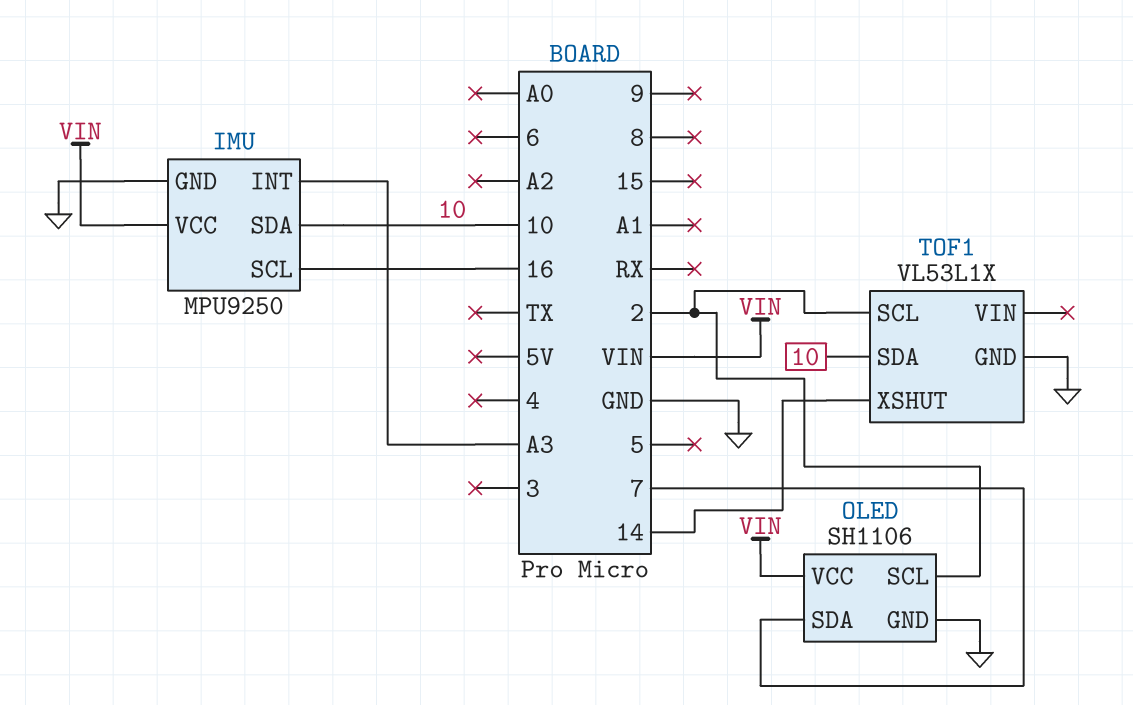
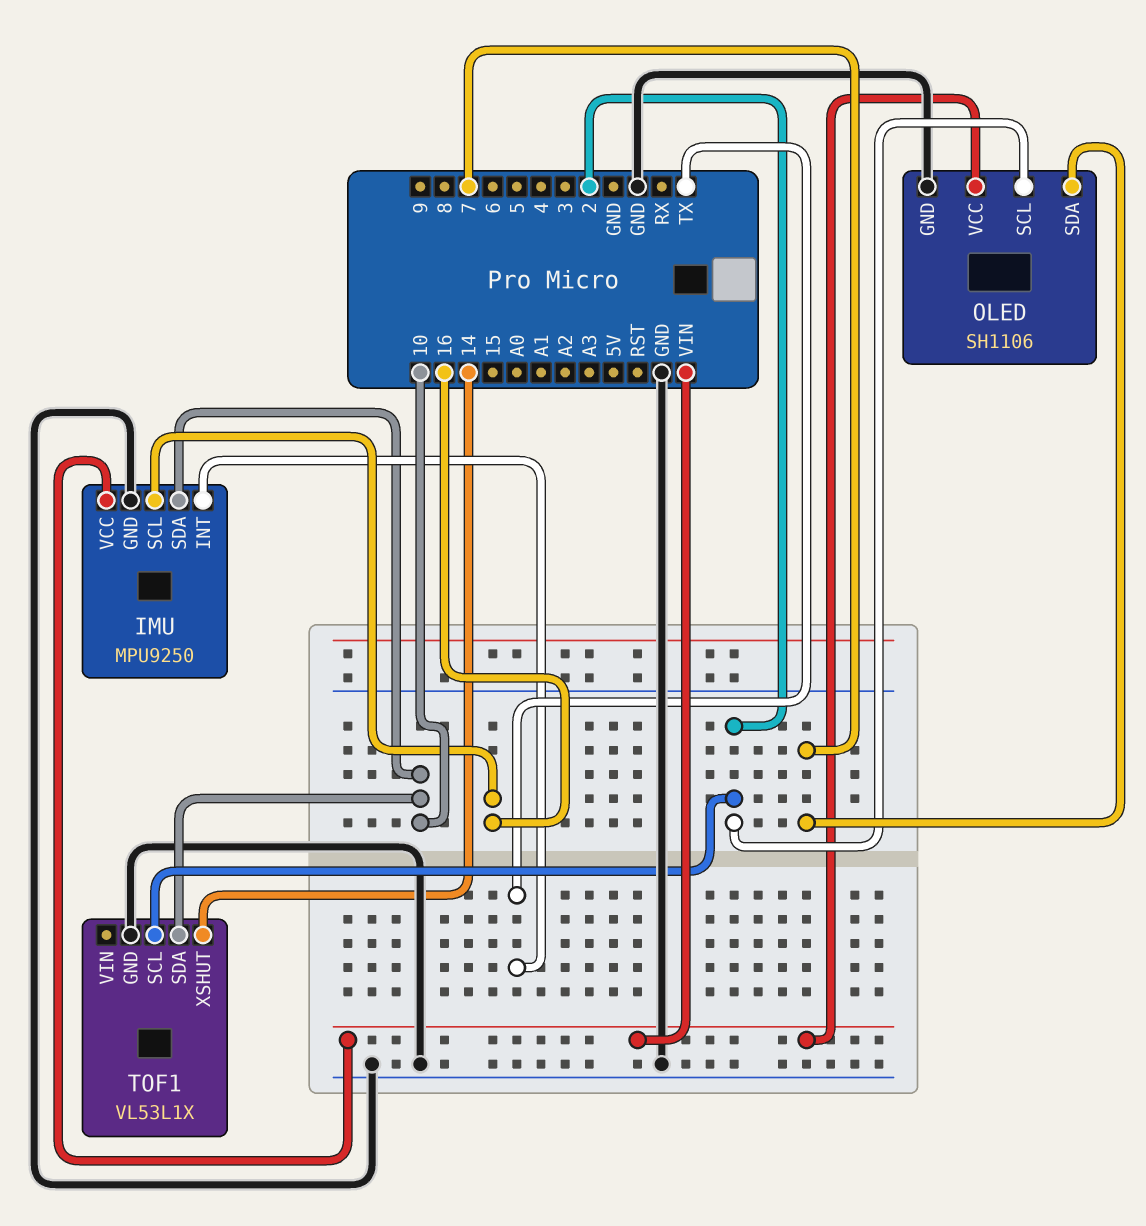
IMU pin INT: A3 -> TX

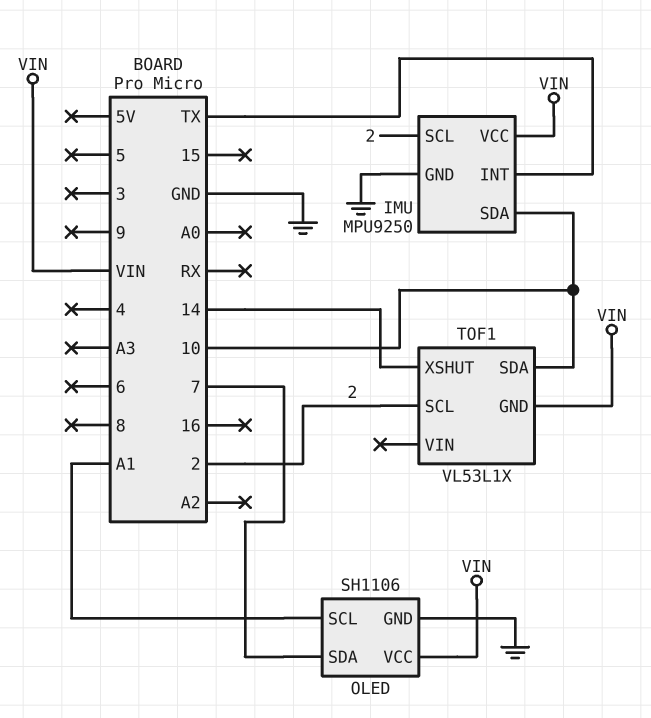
IMU pin SCL: 16 -> 2
OLED pin SCL: 2 -> A1
TOF1 pin GND: GND -> VIN

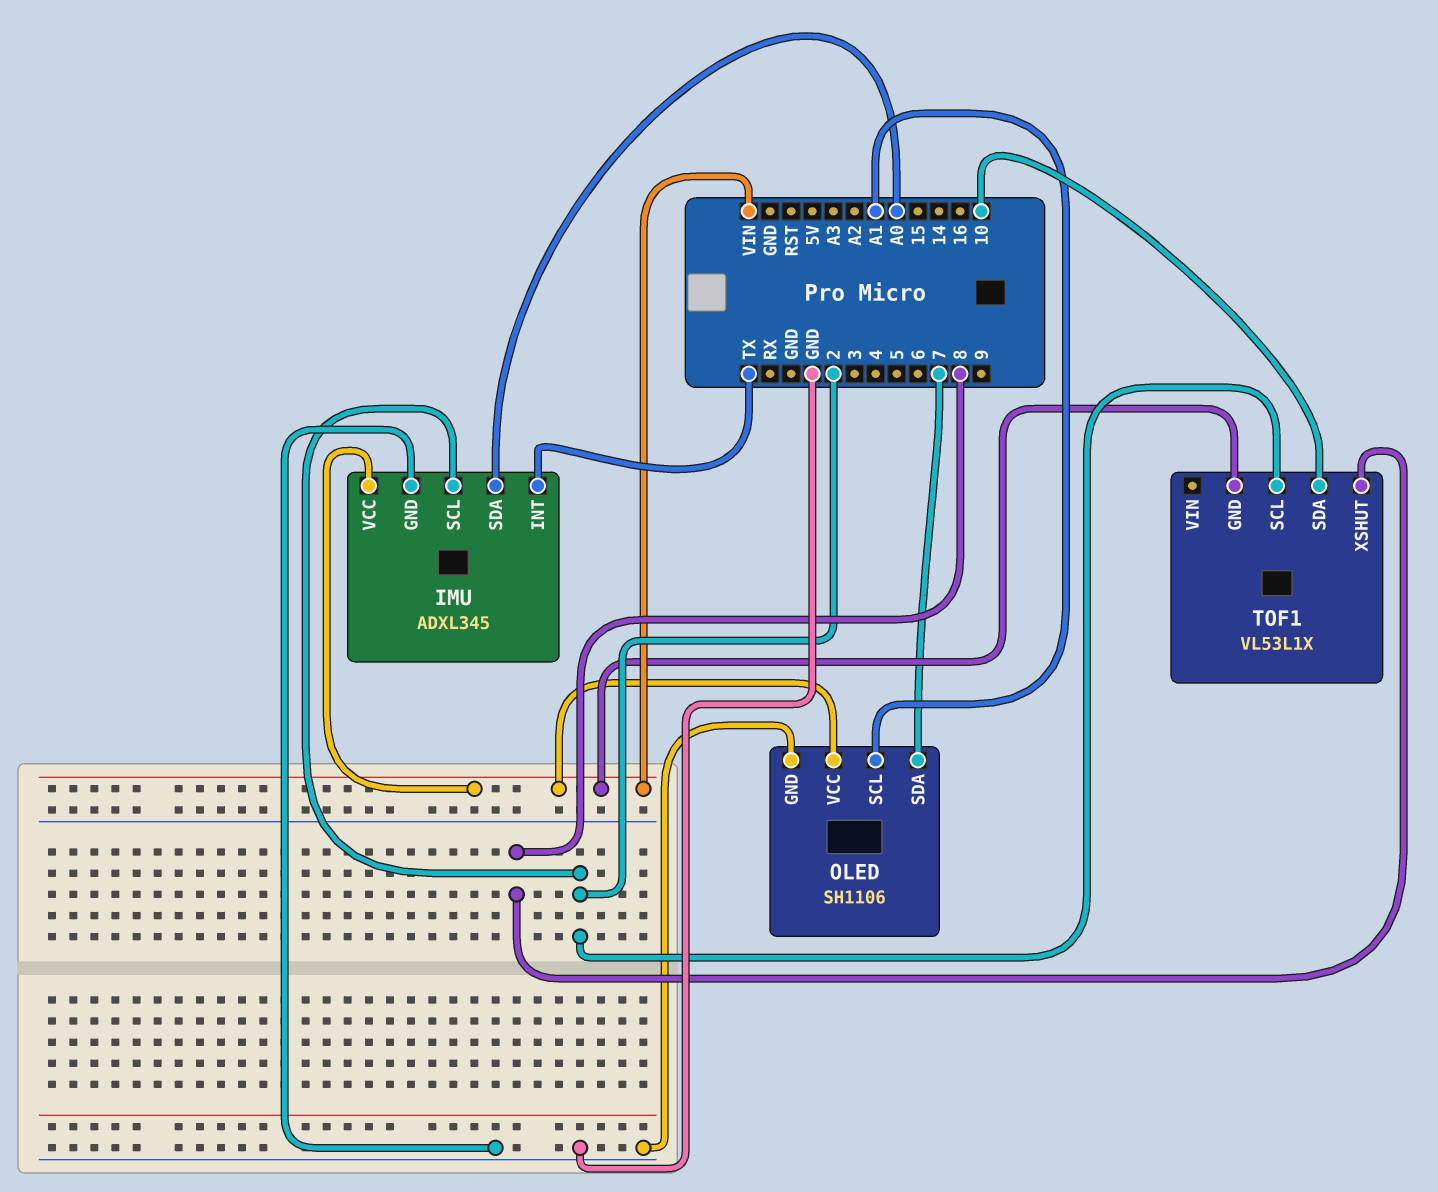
IMU: MPU9250 -> ADXL345
IMU pin SDA: 10 -> A0
TOF1 pin XSHUT: 14 -> 8

